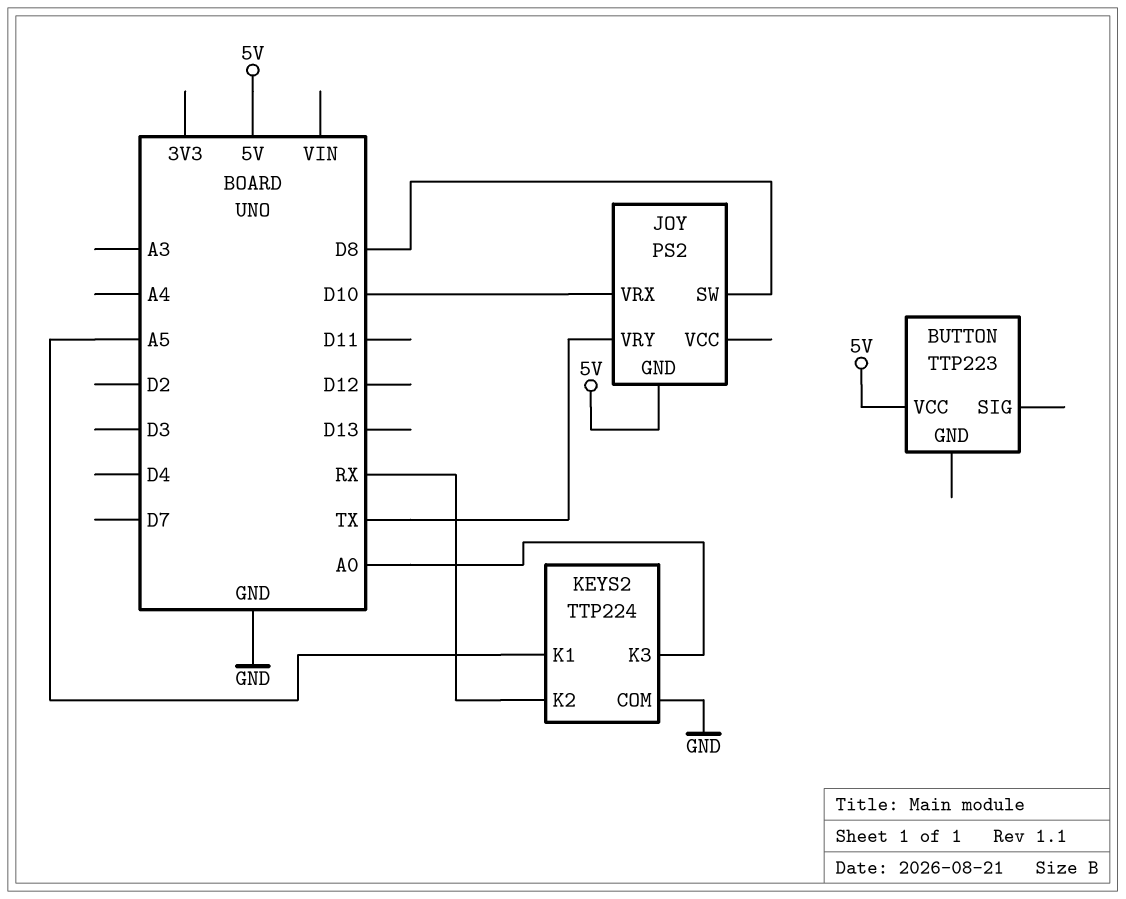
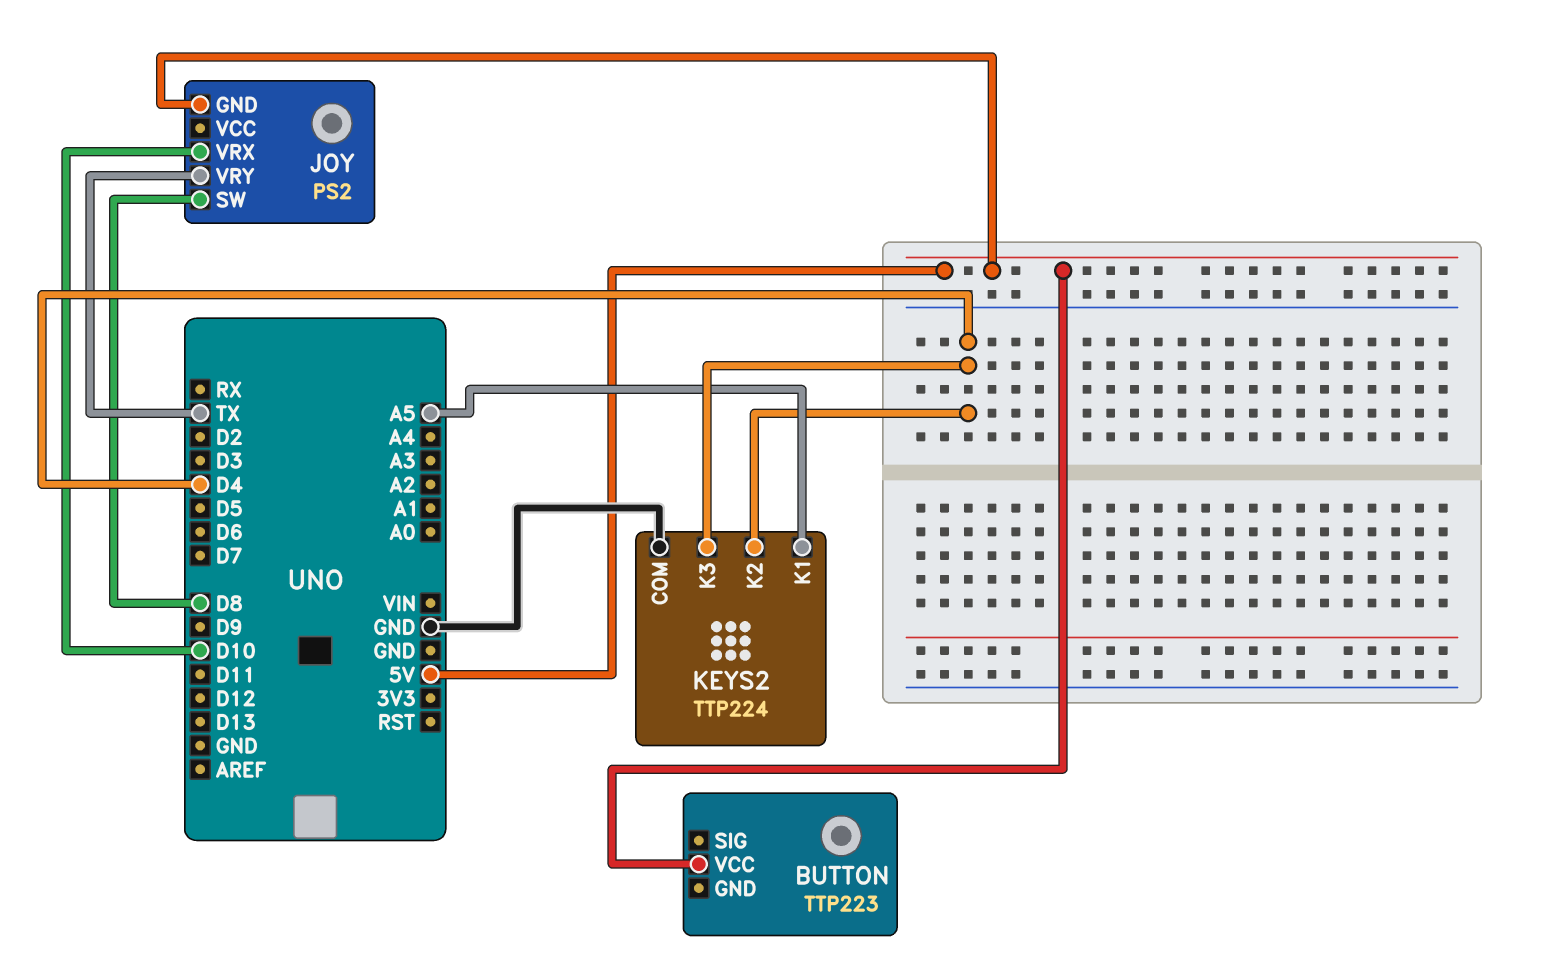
KEYS2 pin K2: RX -> D4
KEYS2 pin K3: A0 -> D4

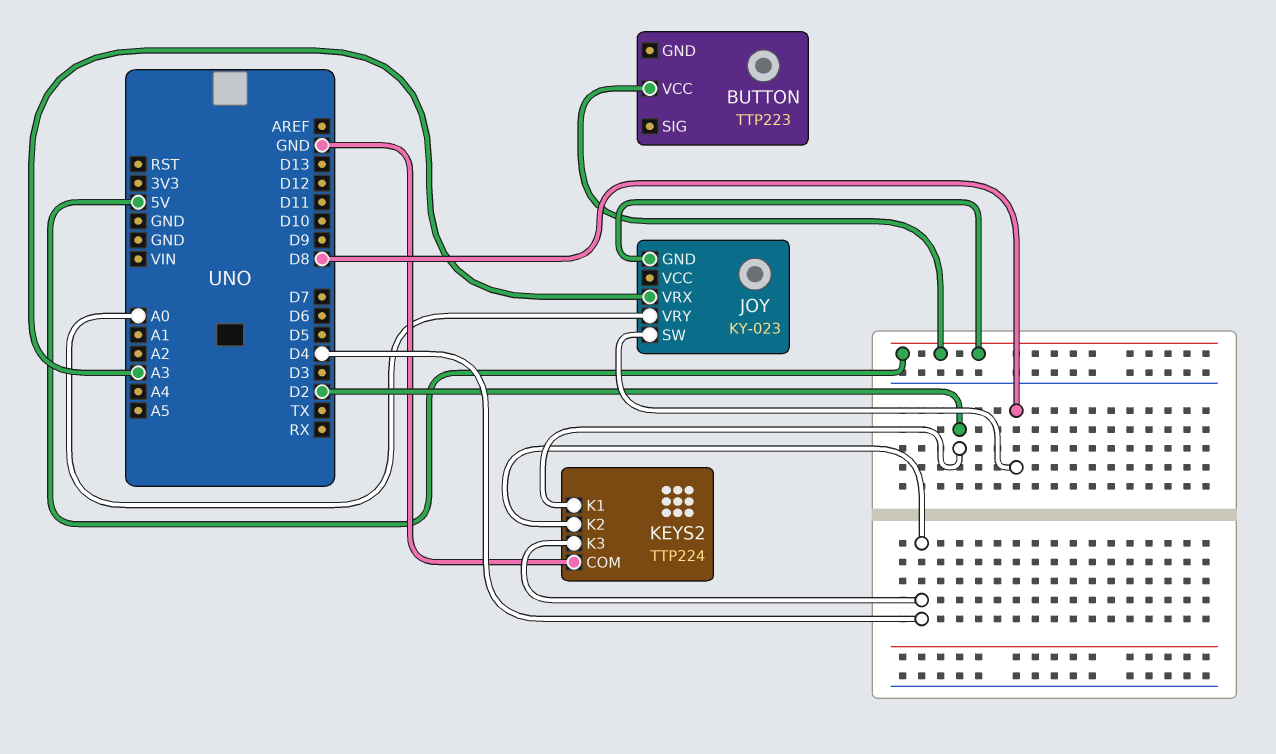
JOY: PS2 -> KY-023
JOY pin VRX: D10 -> A3
JOY pin VRY: TX -> A0
KEYS2 pin K1: A5 -> D2

